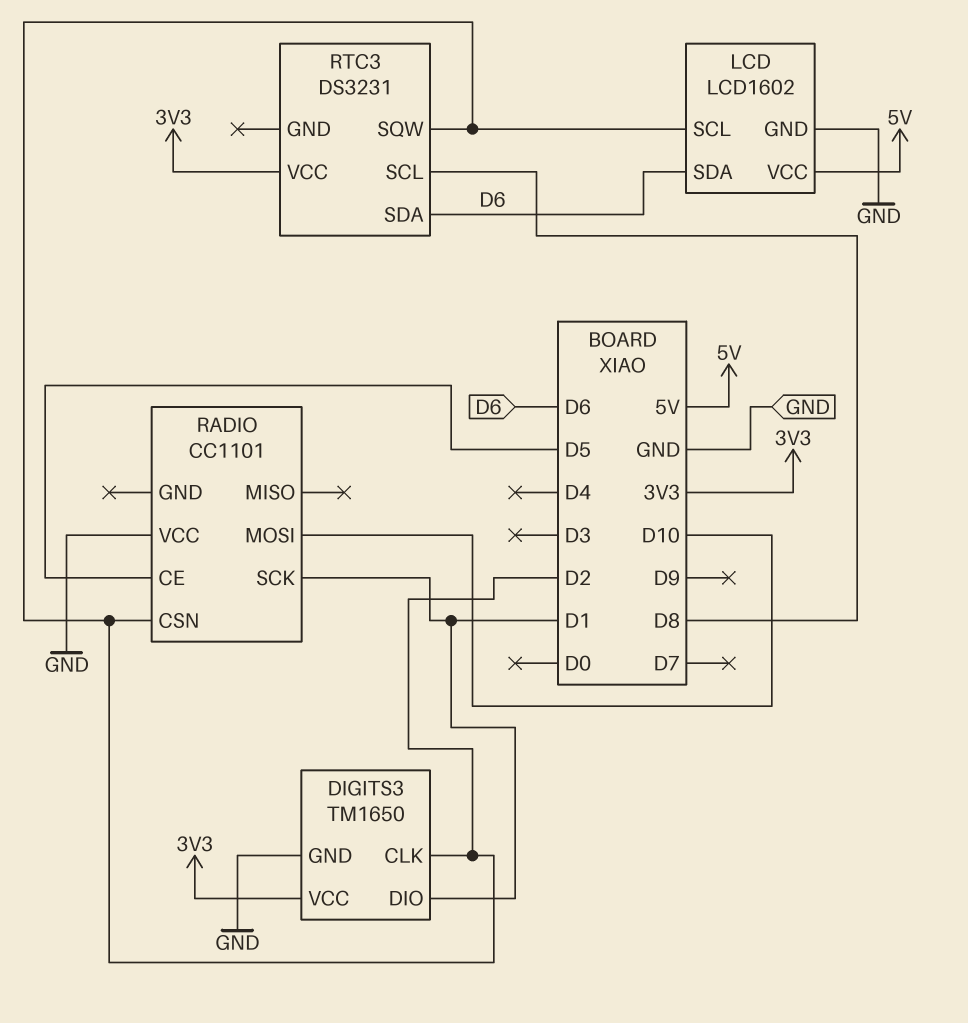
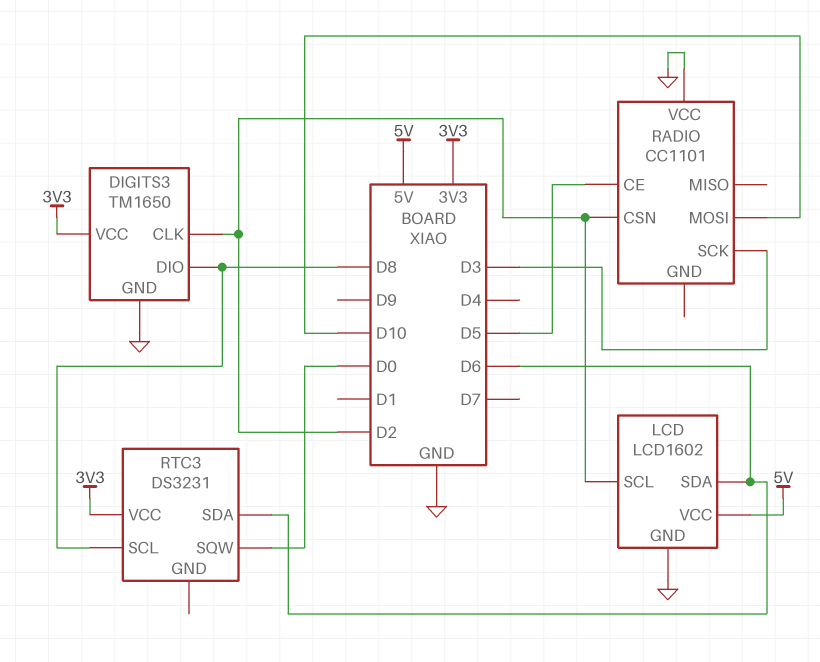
DIGITS3 pin DIO: D1 -> D8
RADIO pin SCK: D1 -> D3
RTC3 pin SQW: D2 -> D0

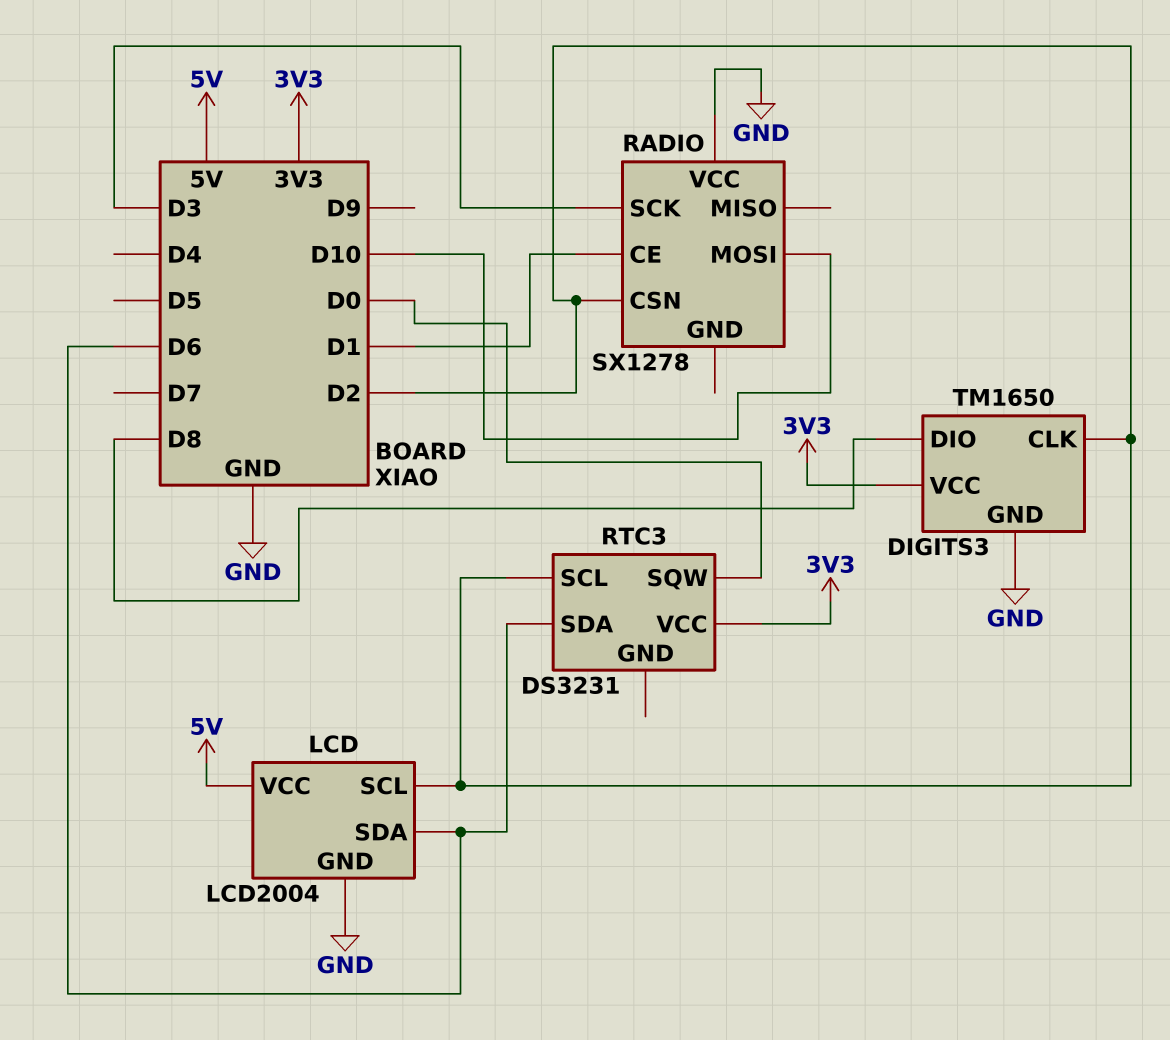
LCD: LCD1602 -> LCD2004
RADIO: CC1101 -> SX1278
RADIO pin CE: D5 -> D1
RTC3 pin SCL: D8 -> D2

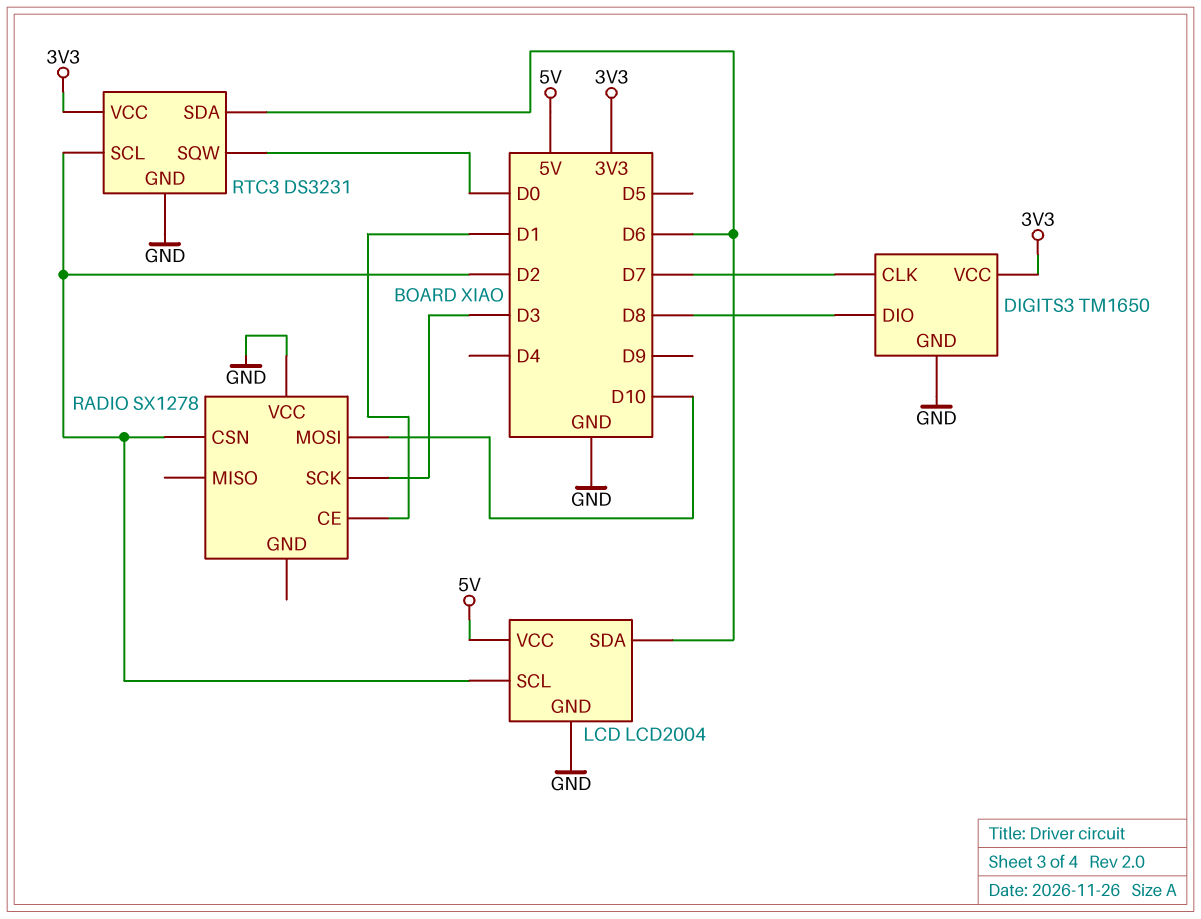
DIGITS3 pin CLK: D2 -> D7
RTC3 pin GND: none -> GND

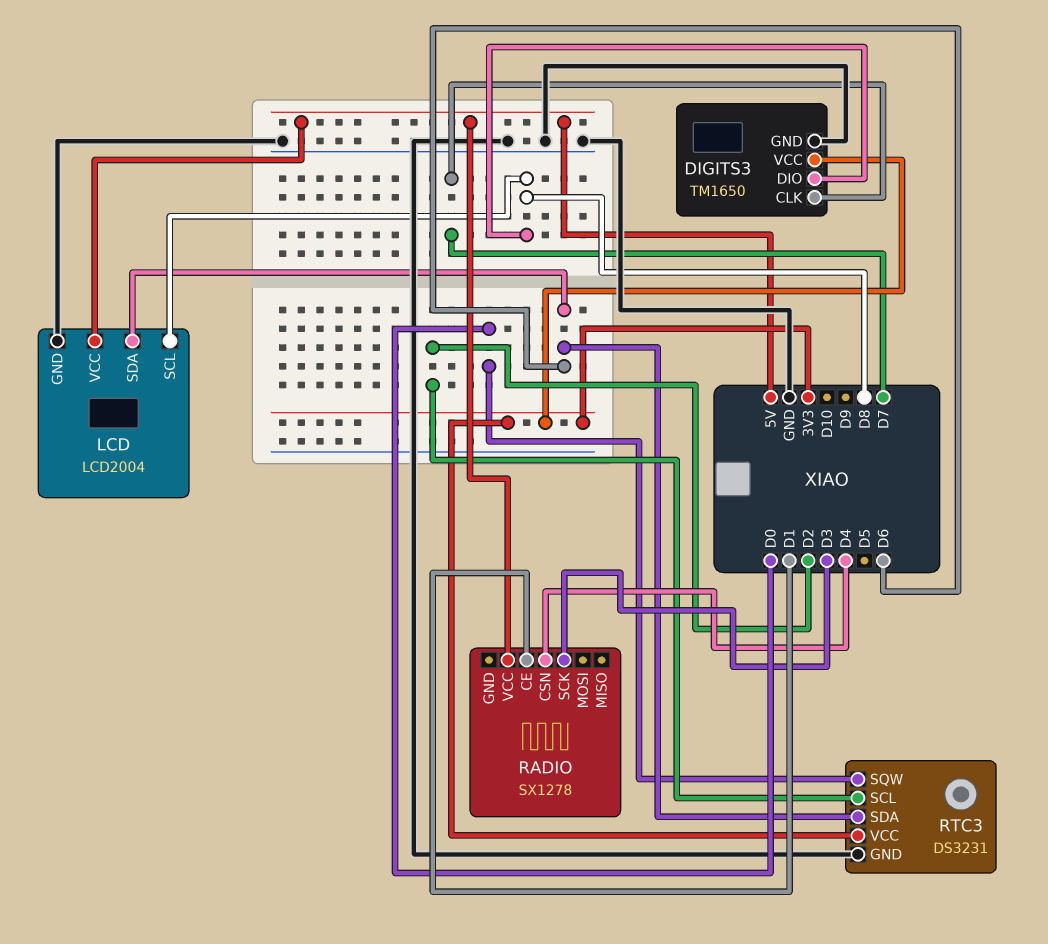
LCD pin SCL: D2 -> D8
RADIO pin CSN: D2 -> D4
RADIO pin MOSI: D10 -> none
RADIO pin VCC: GND -> 5V

